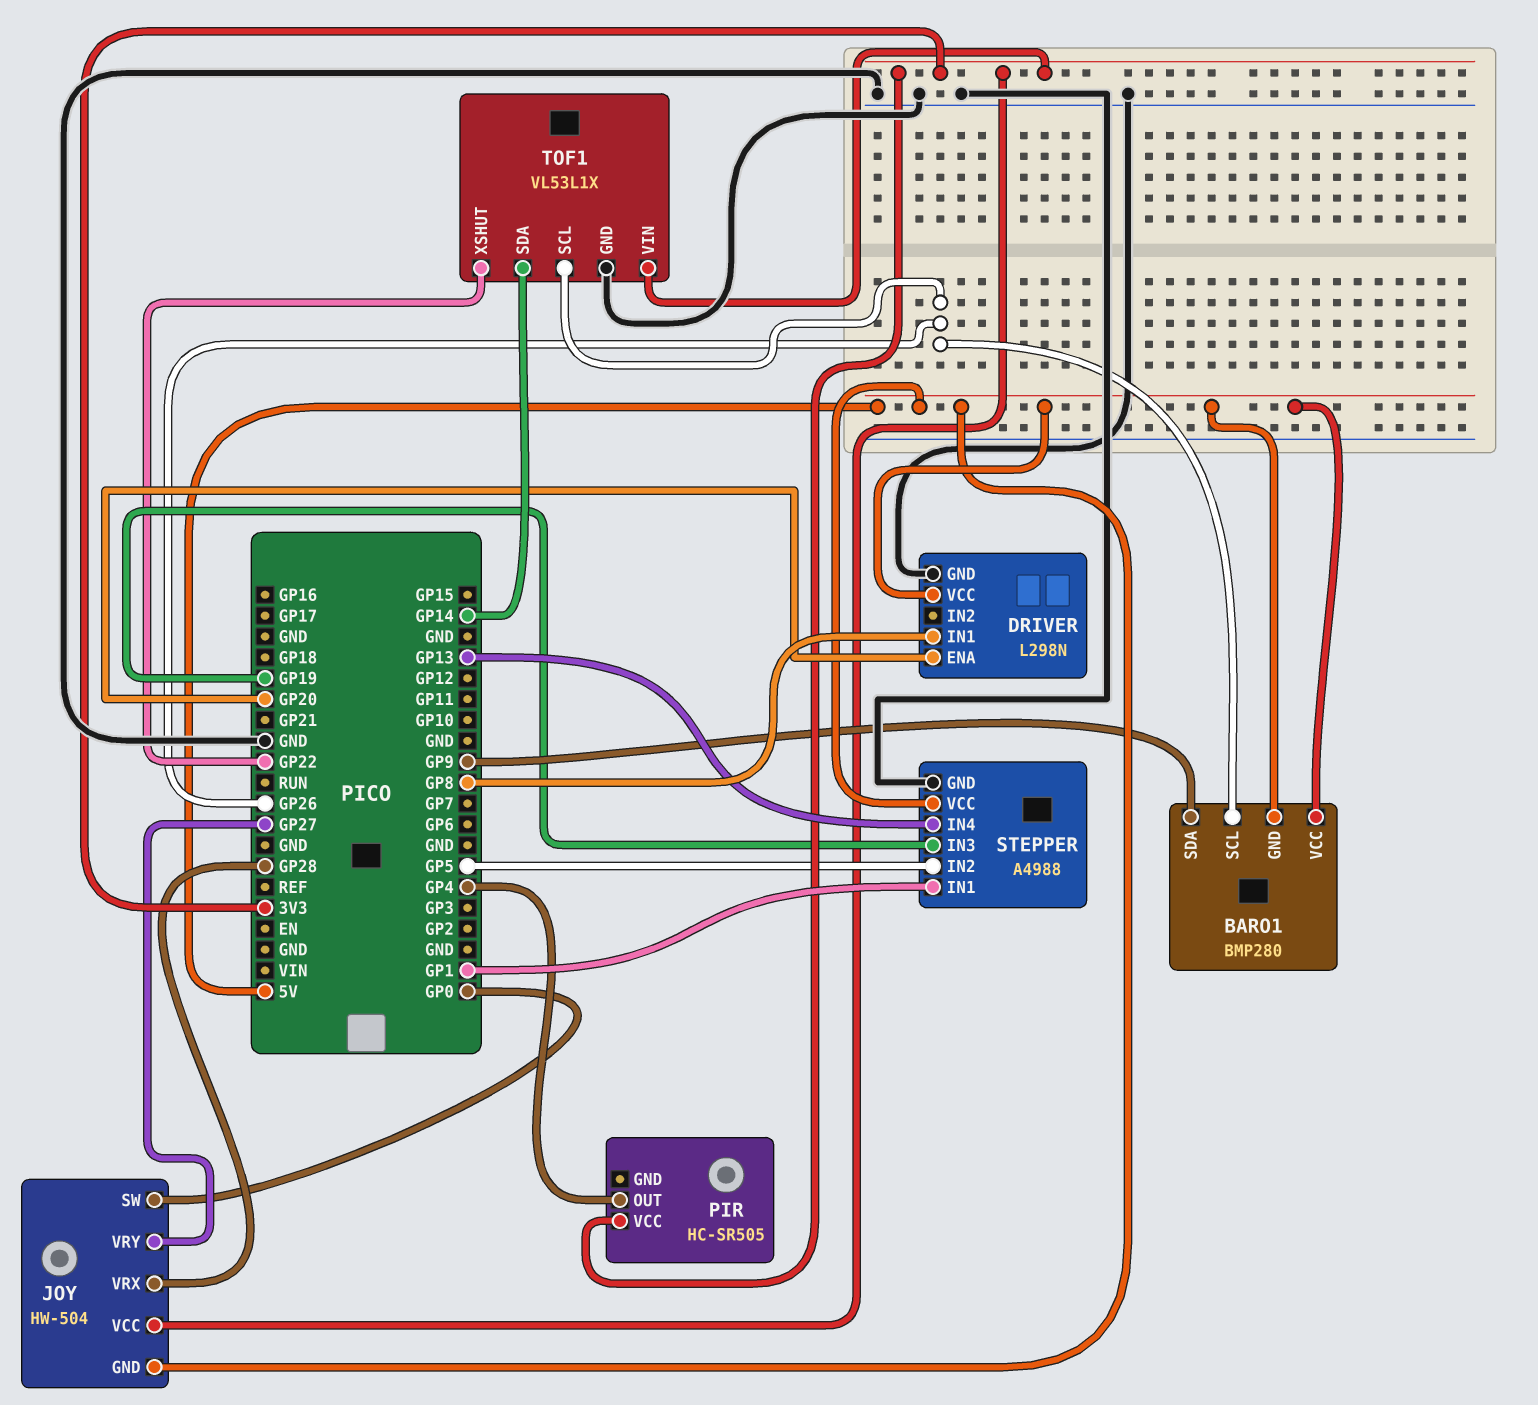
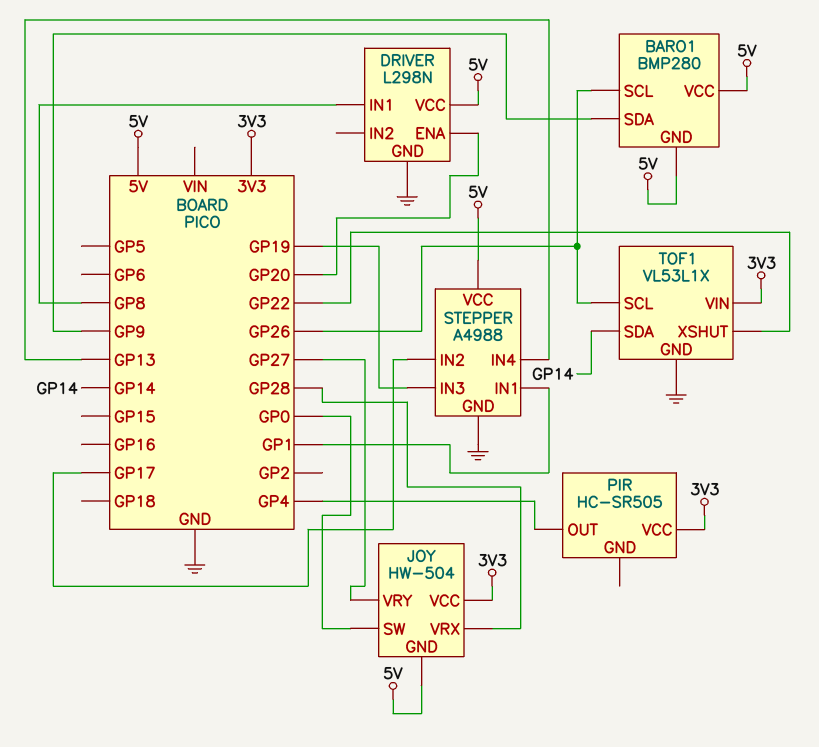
STEPPER pin IN2: GP5 -> GP17

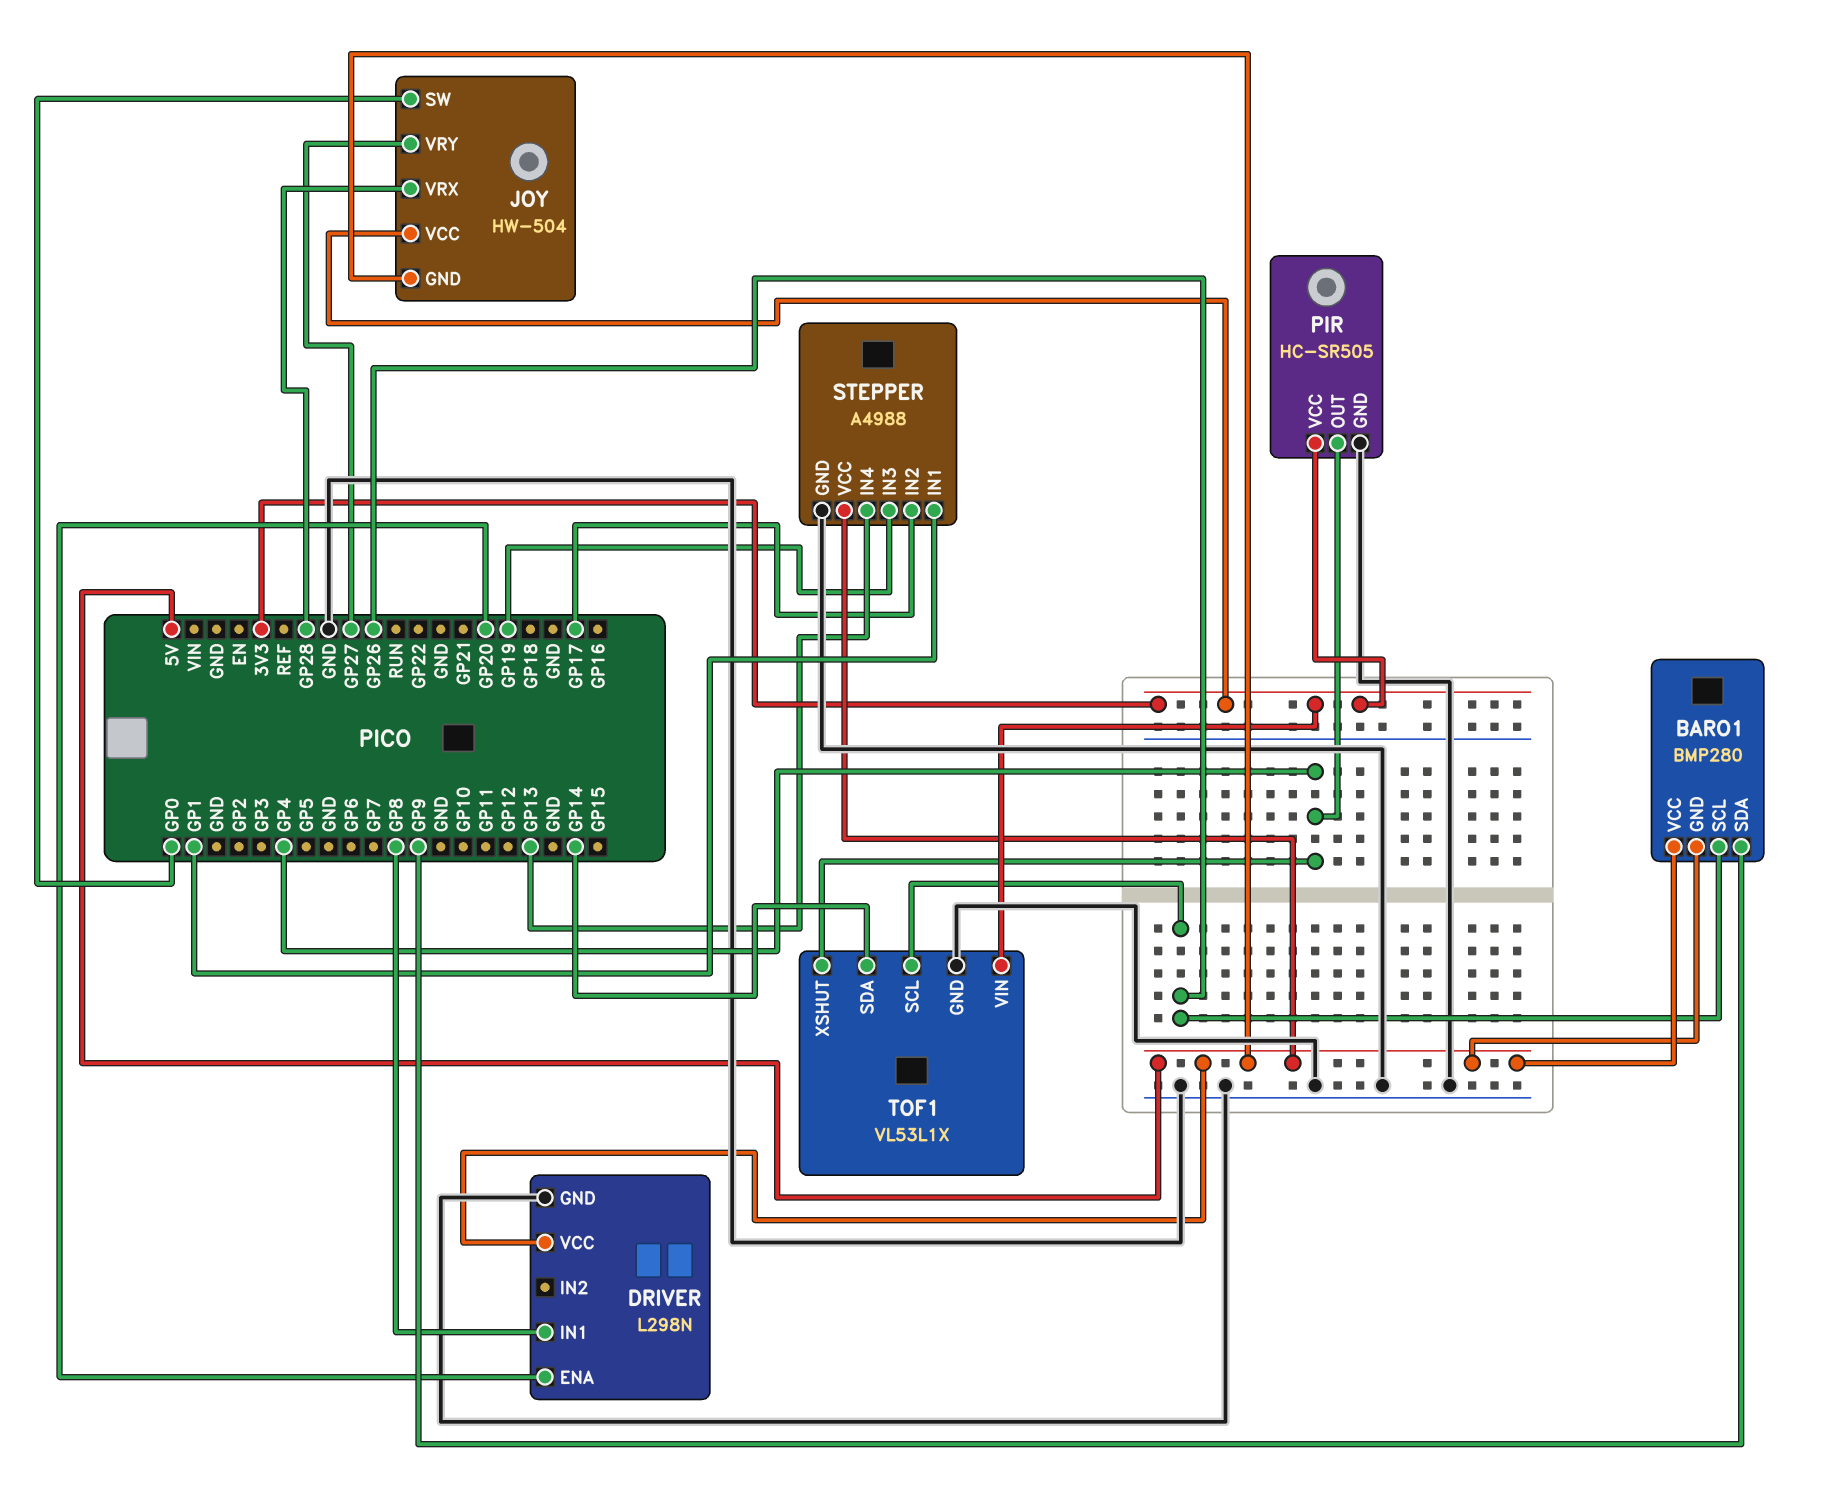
PIR pin GND: none -> GND
TOF1 pin XSHUT: GP22 -> GP4

